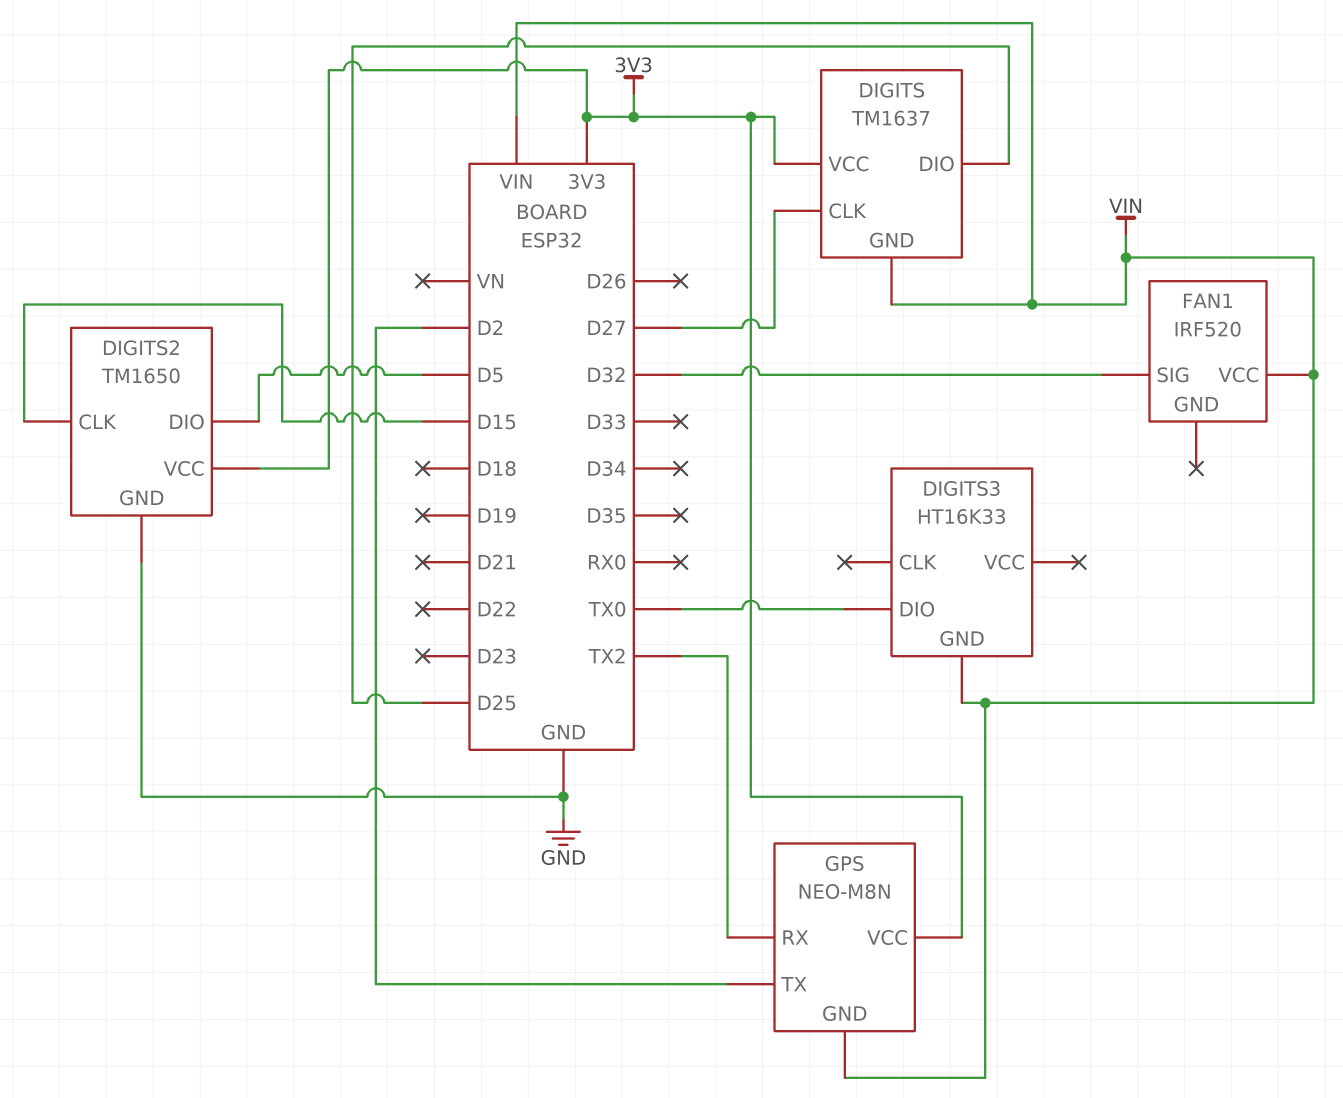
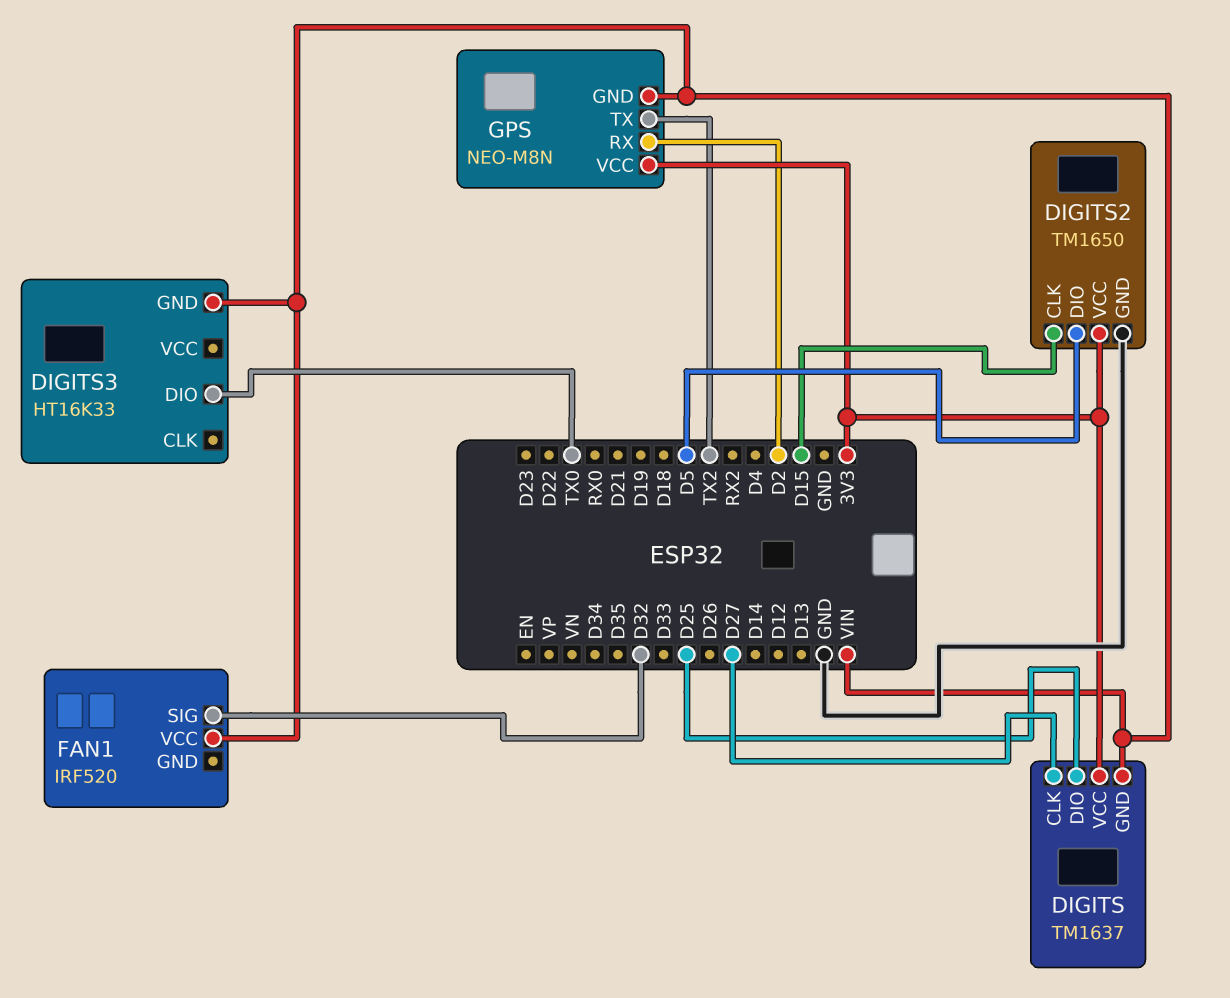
GPS pin RX: TX2 -> D2
GPS pin TX: D2 -> TX2

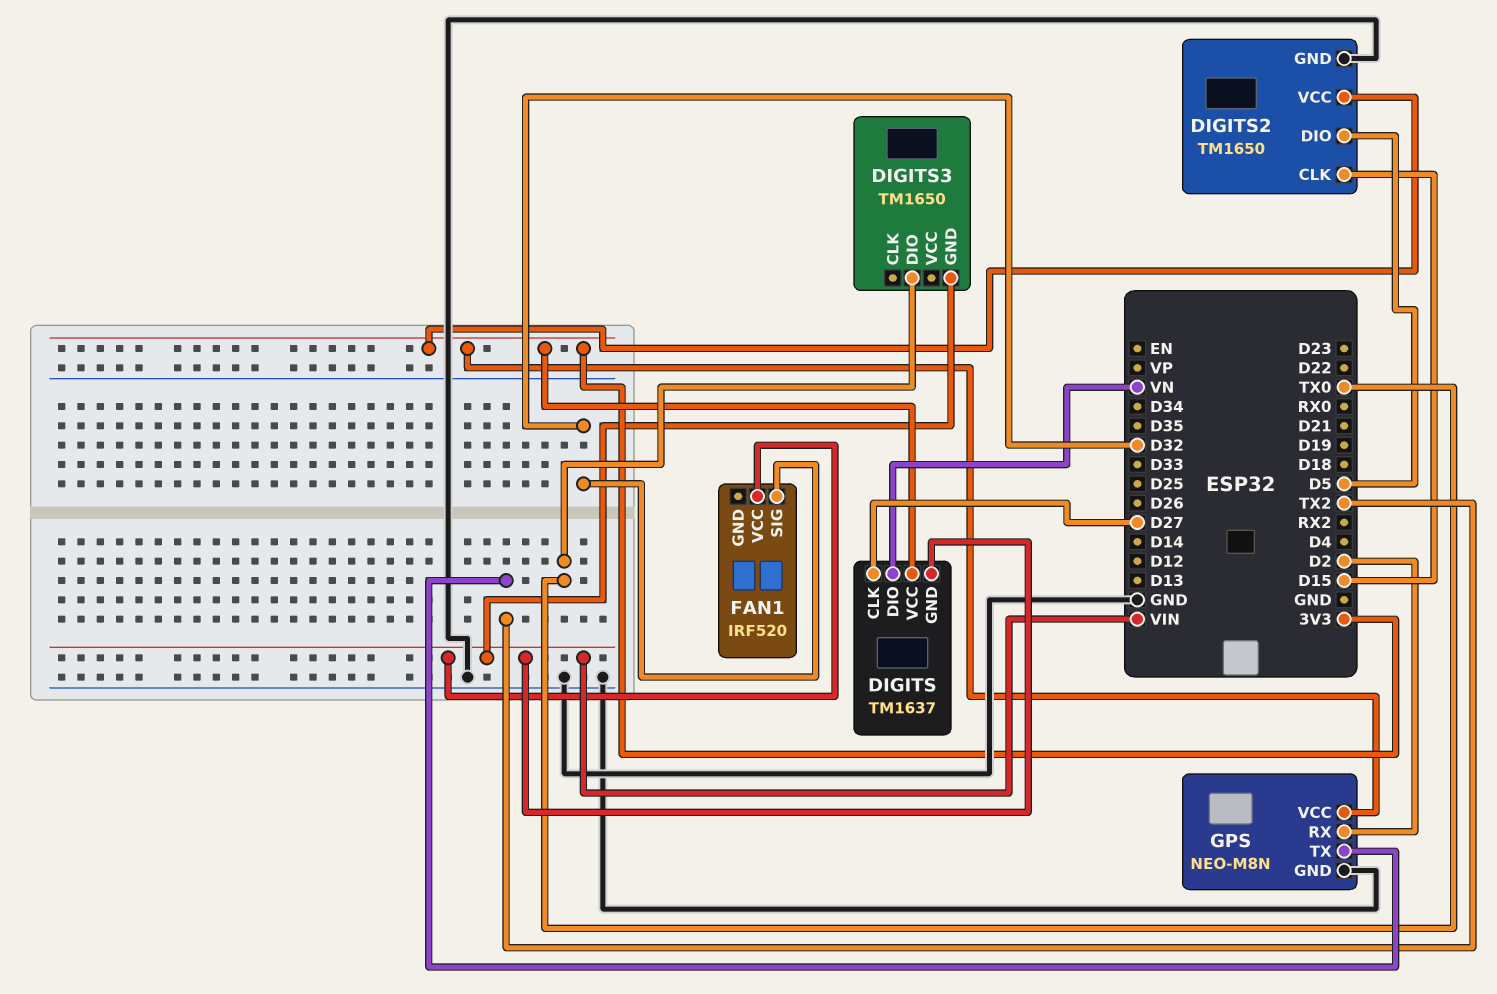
DIGITS pin DIO: D25 -> VN
DIGITS3: HT16K33 -> TM1650
GPS pin GND: VIN -> GND

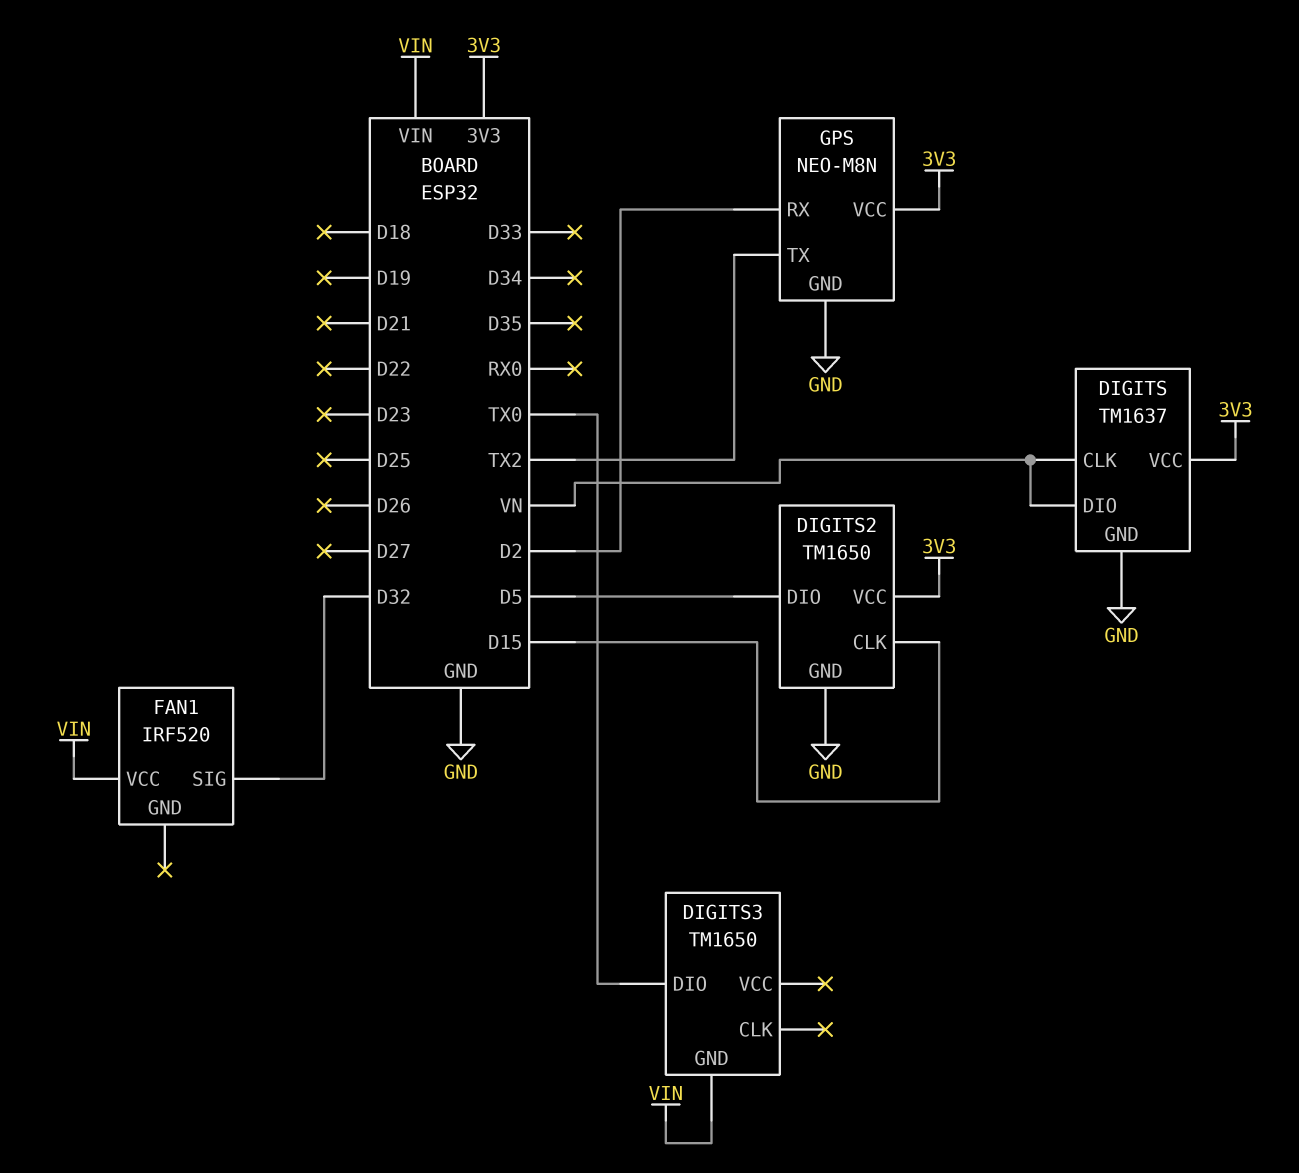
DIGITS pin CLK: D27 -> VN
DIGITS pin GND: VIN -> GND

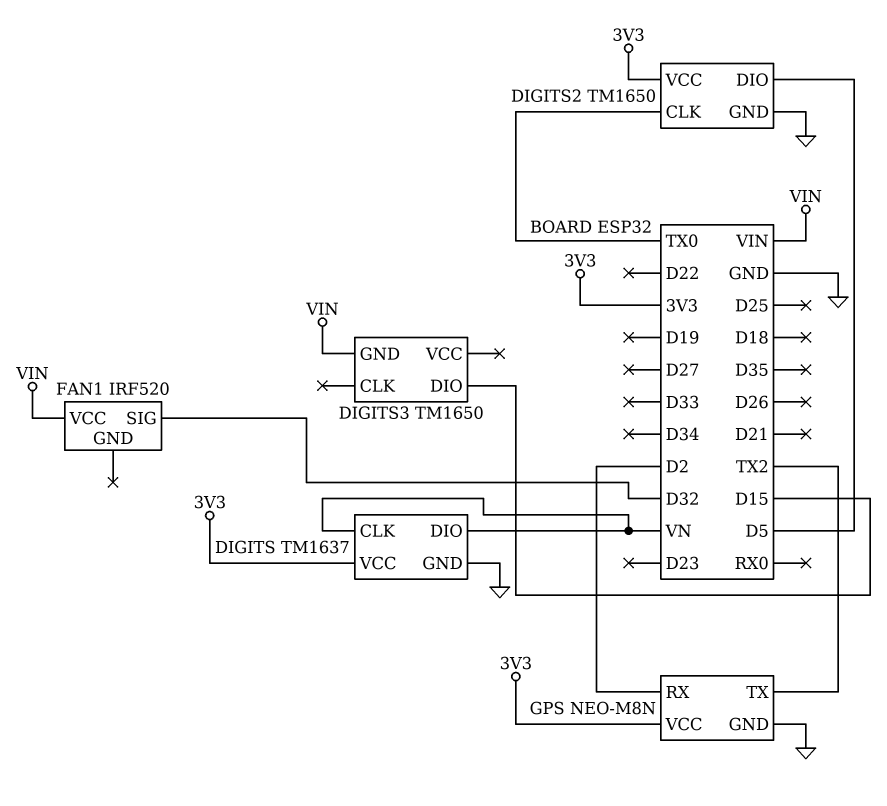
DIGITS2 pin CLK: D15 -> TX0
DIGITS3 pin DIO: TX0 -> D15

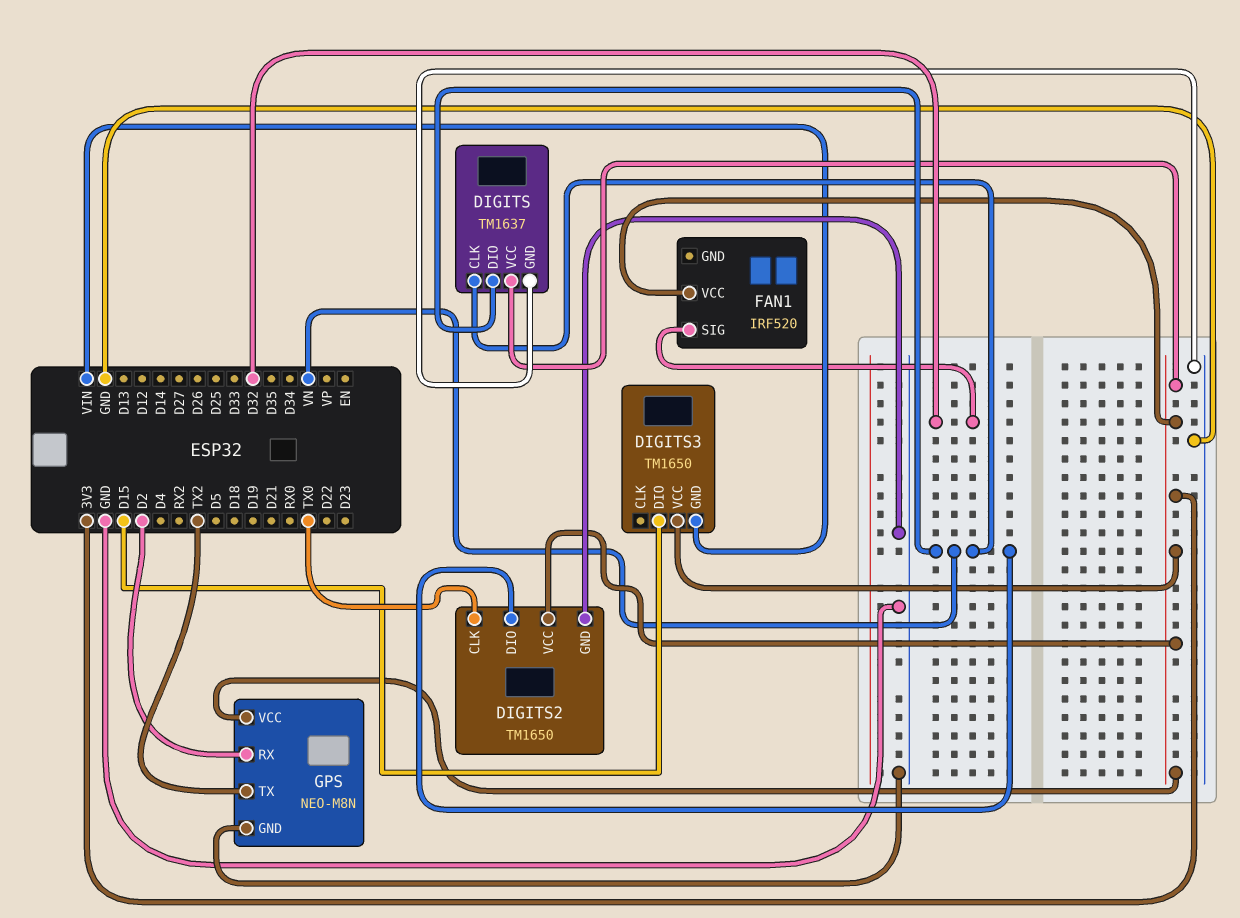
DIGITS2 pin DIO: D5 -> VN
DIGITS3 pin VCC: none -> 3V3
FAN1 pin VCC: VIN -> 3V3

